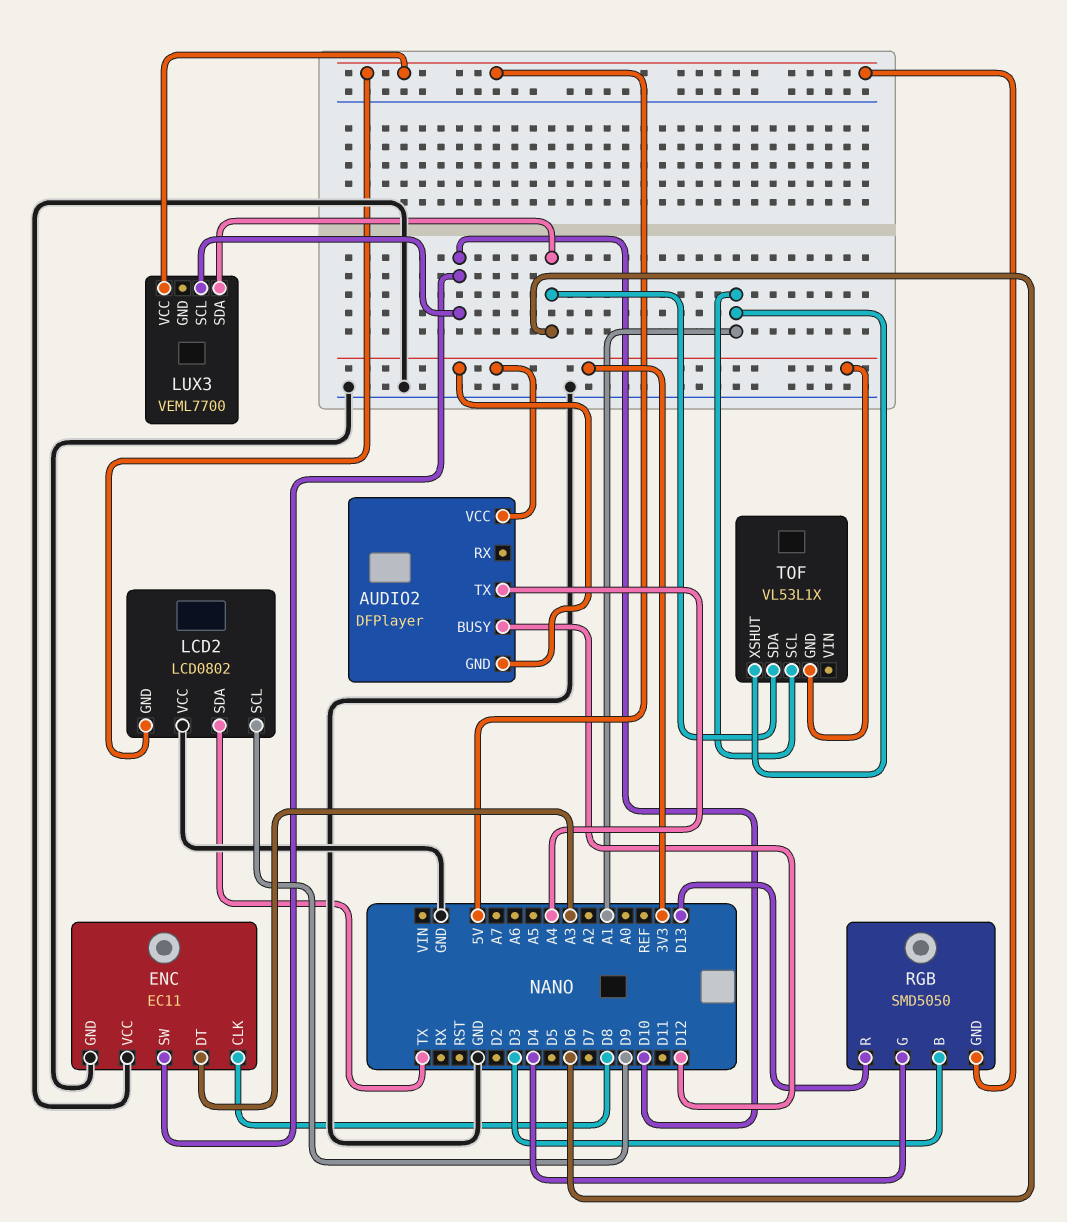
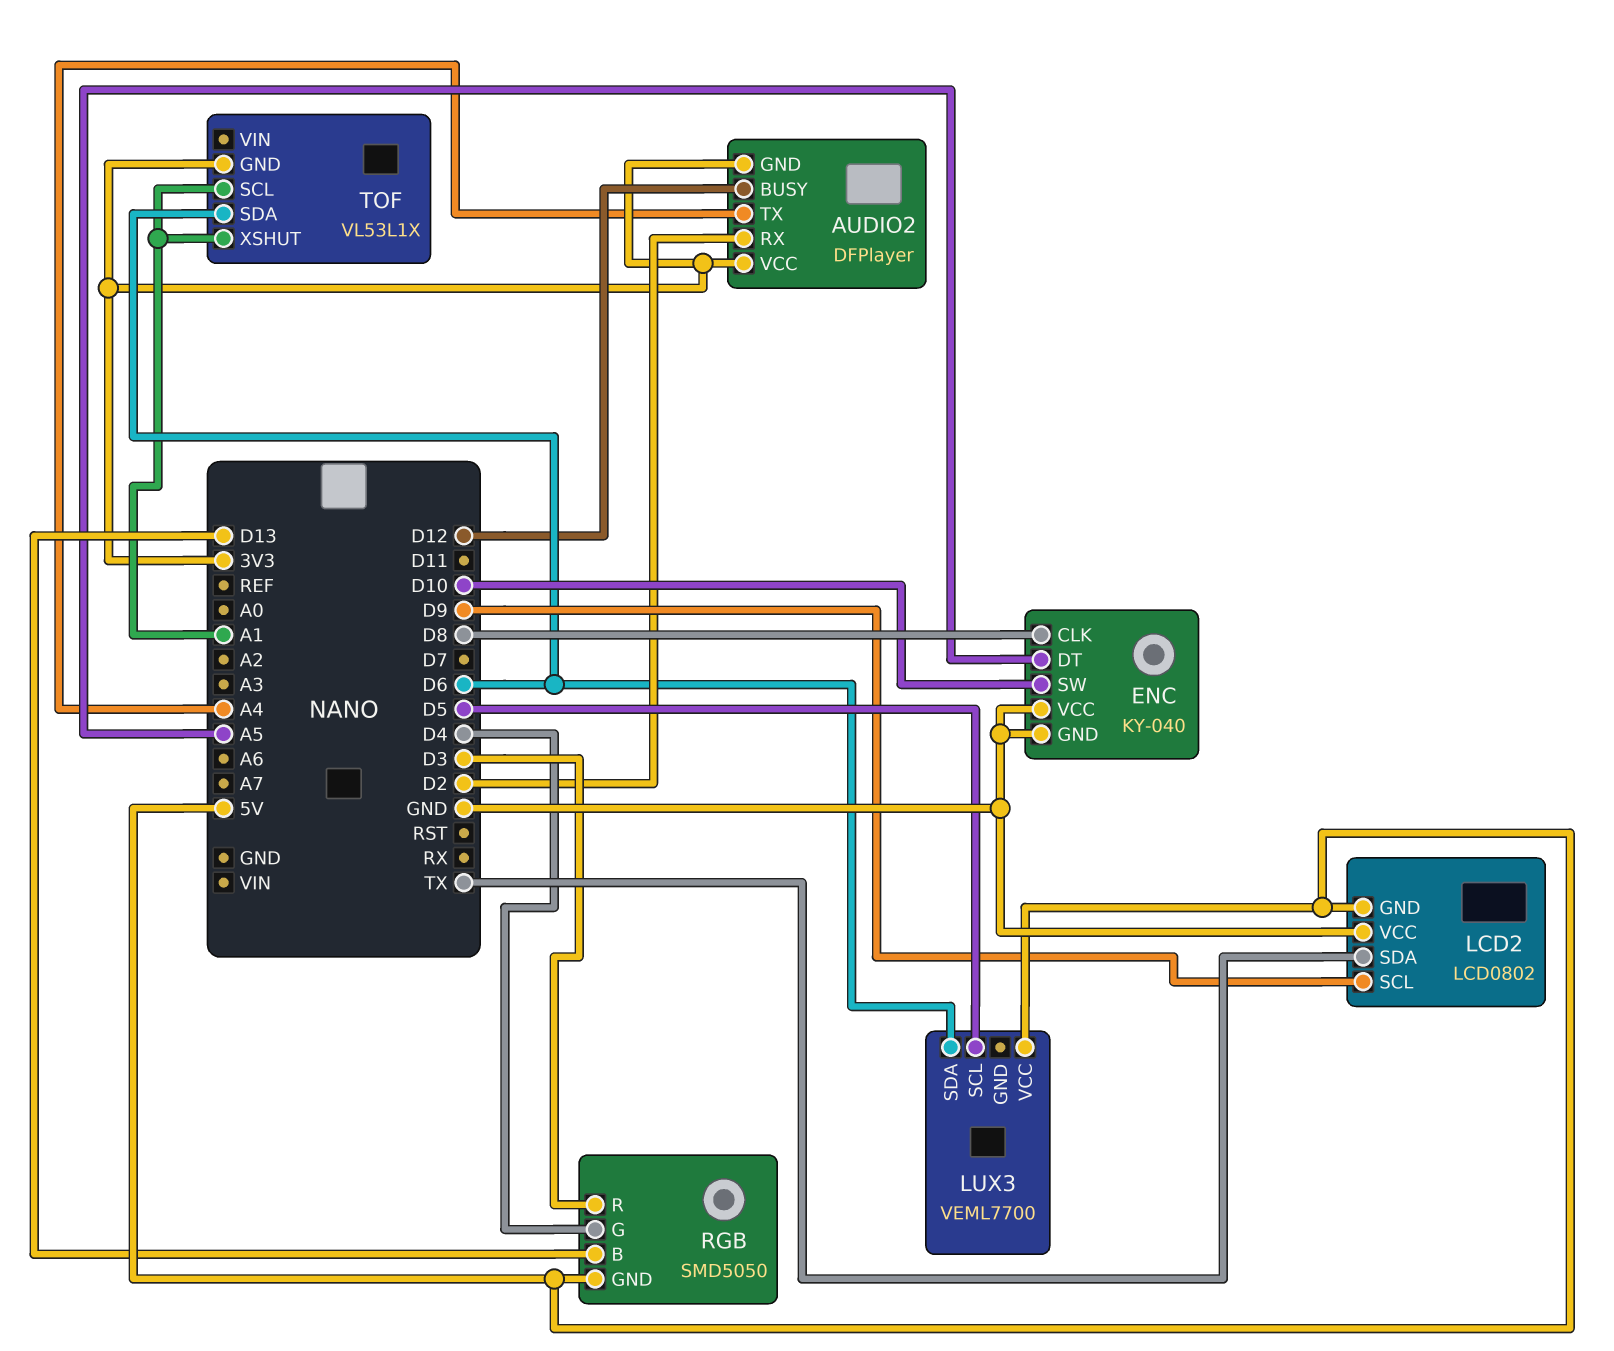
AUDIO2 pin RX: none -> D2
ENC: EC11 -> KY-040
ENC pin DT: A3 -> A5
LUX3 pin SCL: D10 -> D5
RGB pin B: D3 -> D13
RGB pin R: D13 -> D3

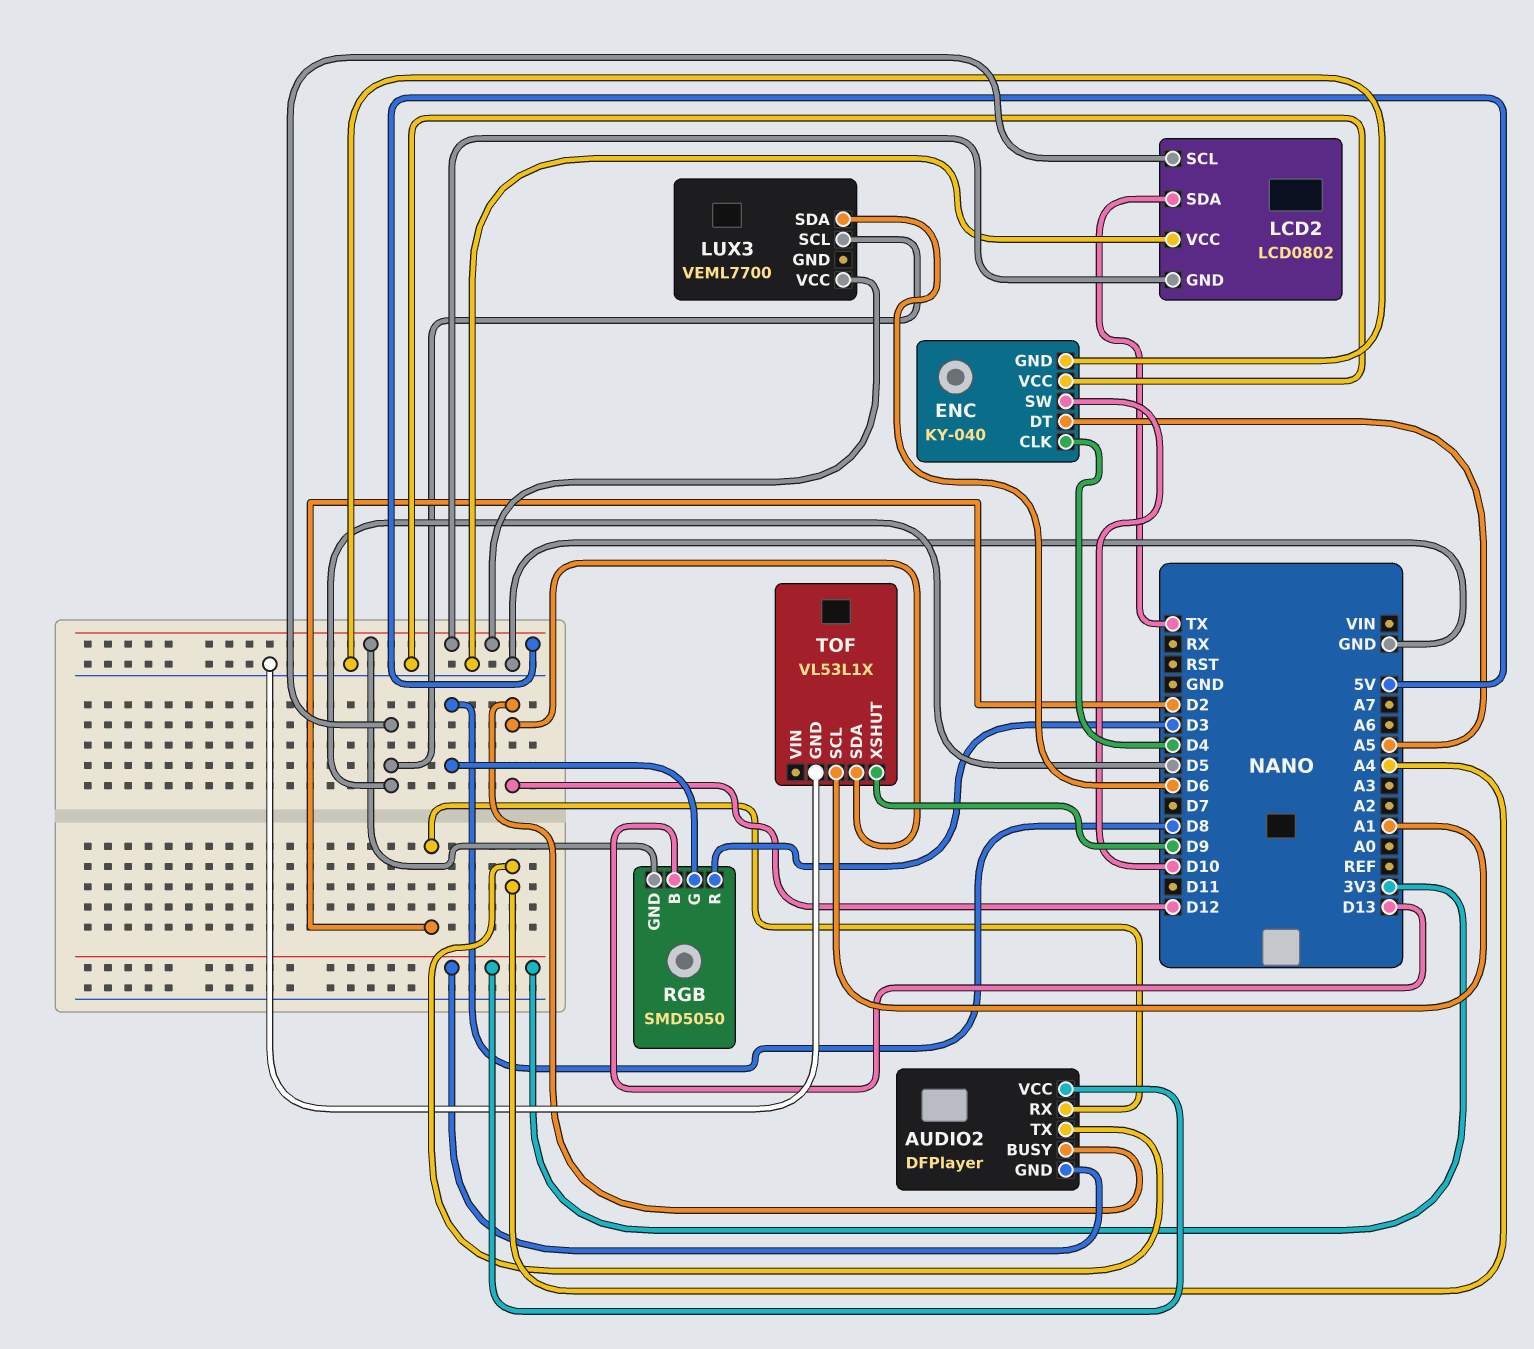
ENC pin CLK: D8 -> D4
LCD2 pin SCL: D9 -> D5
RGB pin G: D4 -> D8
TOF pin GND: 3V3 -> GND
TOF pin SDA: D6 -> D12
TOF pin XSHUT: A1 -> D9

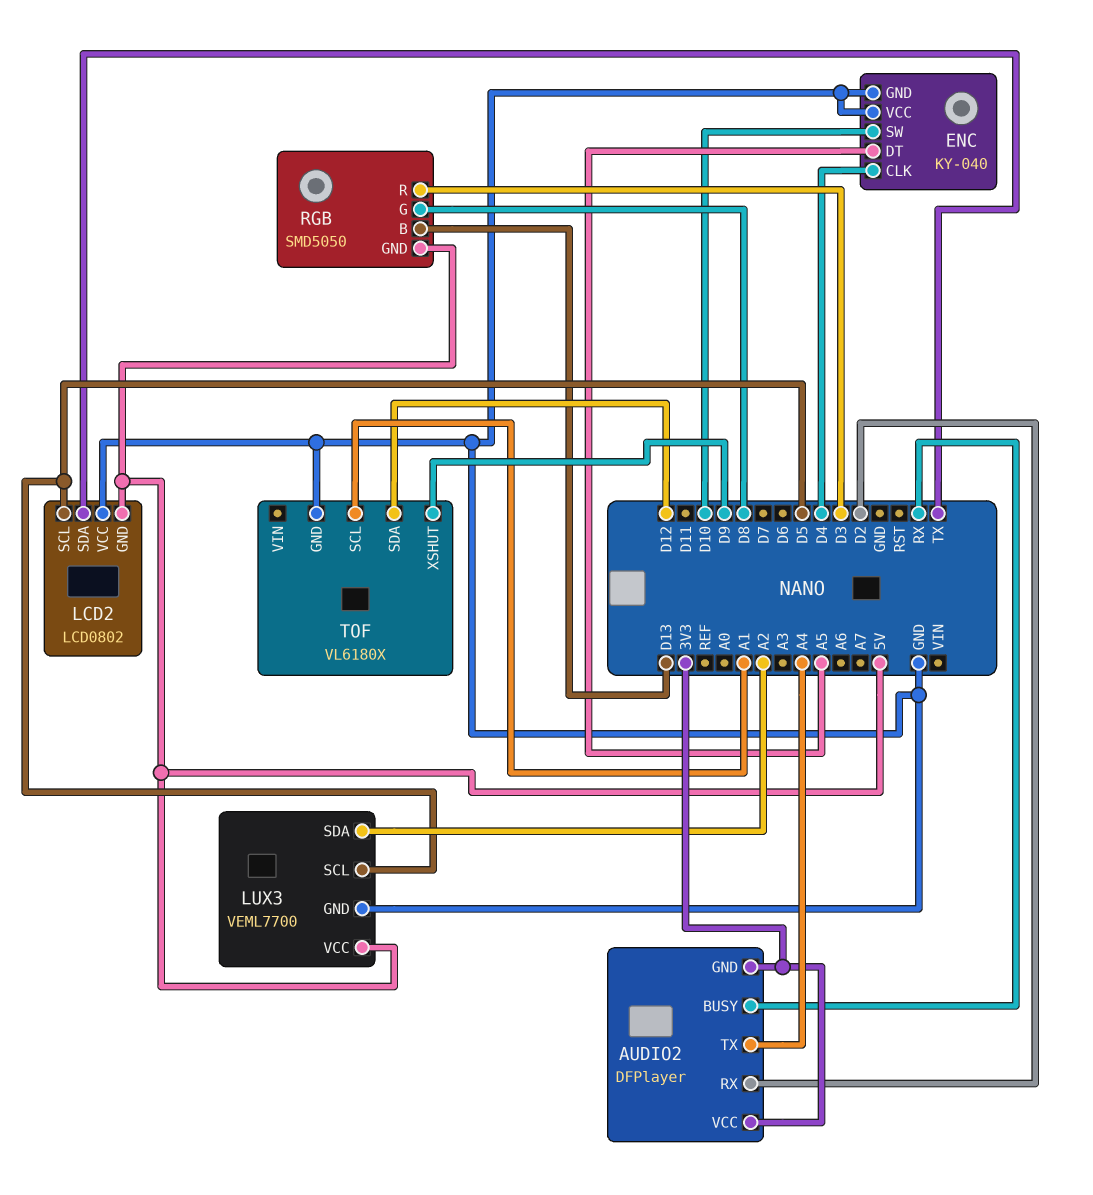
AUDIO2 pin BUSY: D12 -> RX
LUX3 pin GND: none -> GND
LUX3 pin SDA: D6 -> A2
TOF: VL53L1X -> VL6180X

